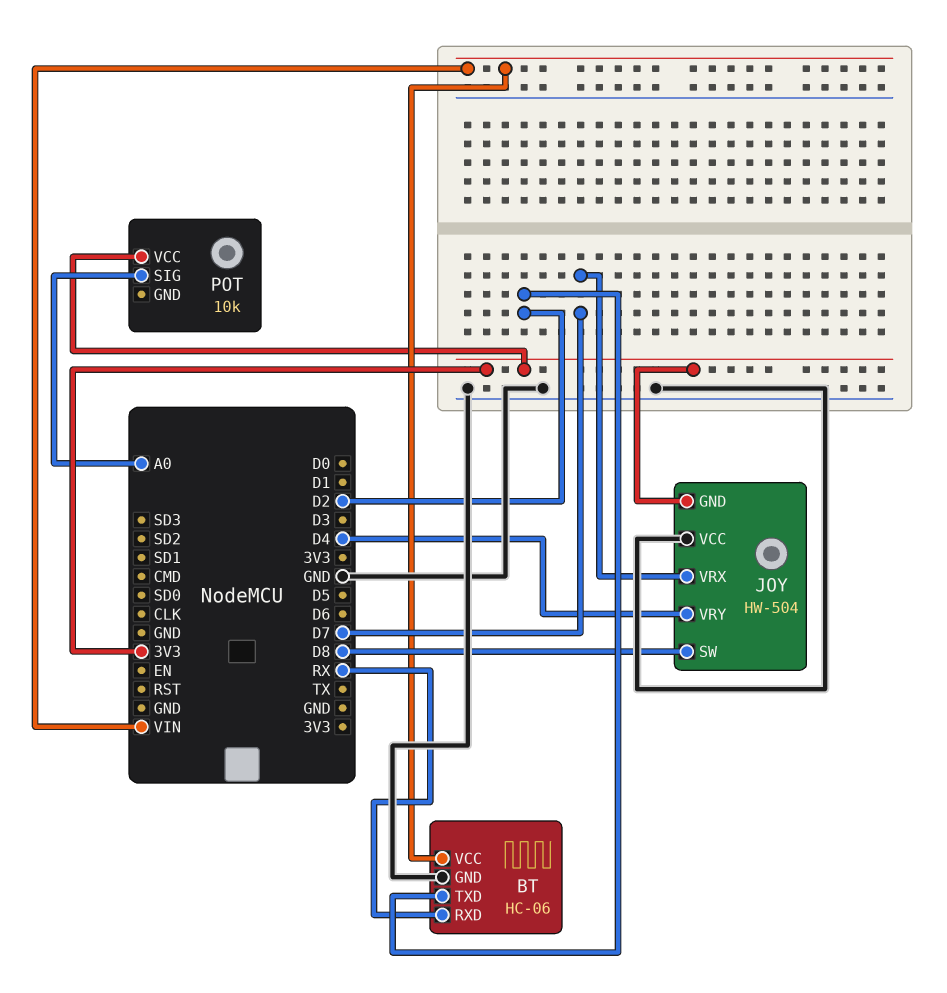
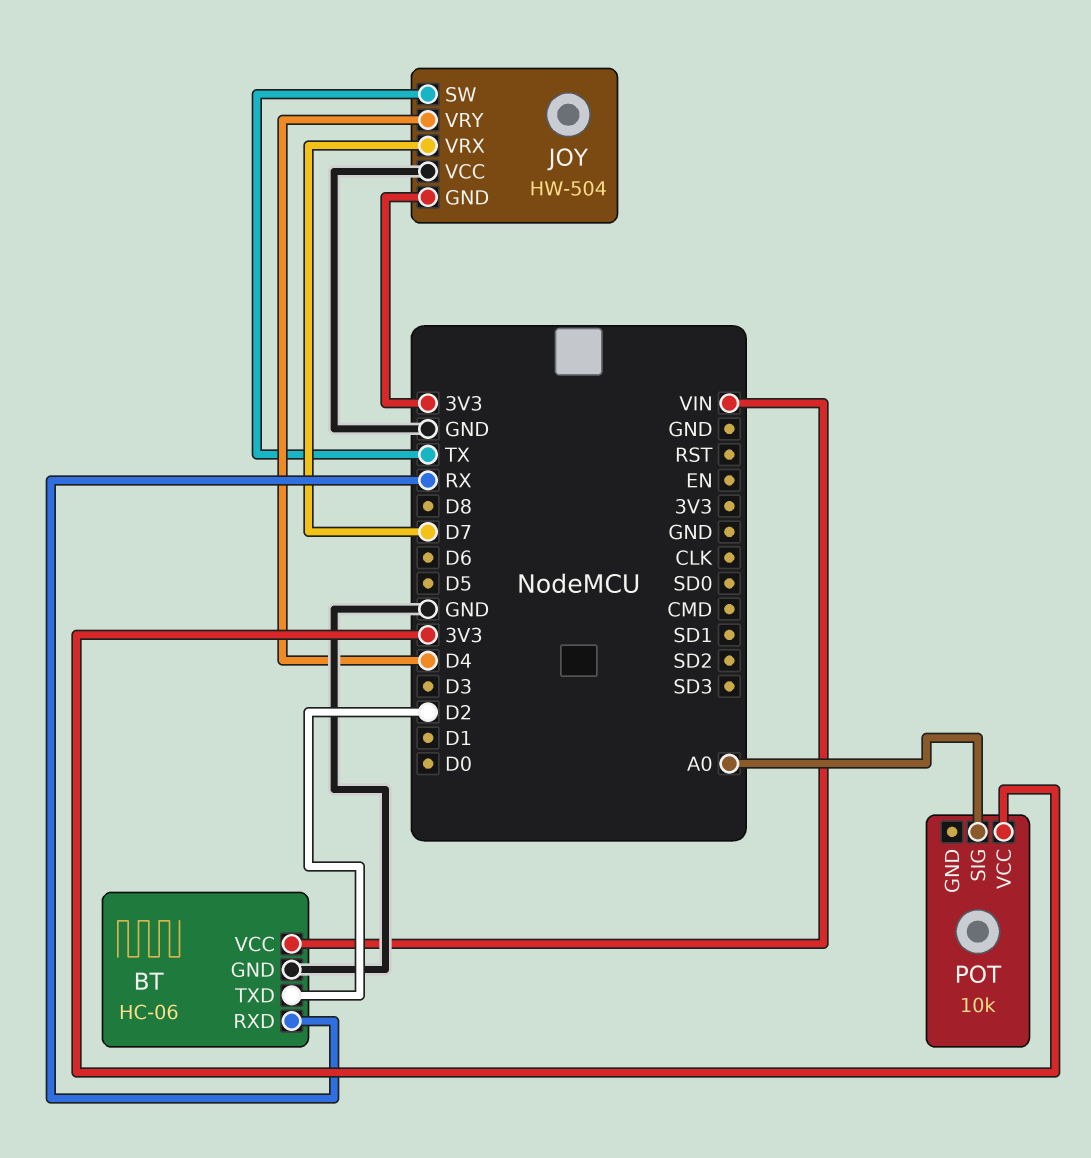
JOY pin SW: D8 -> TX

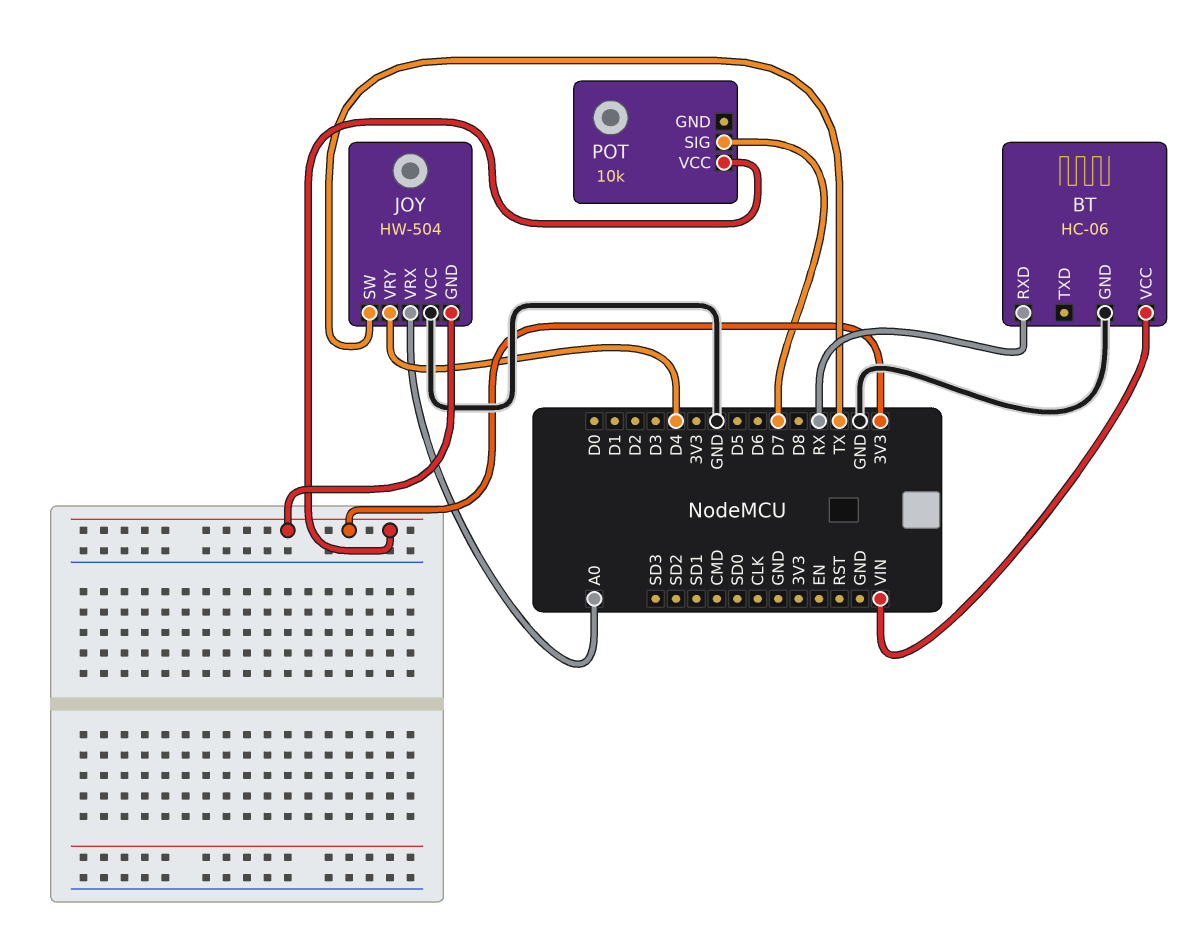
BT pin TXD: D2 -> none
JOY pin VRX: D7 -> A0
POT pin SIG: A0 -> D7

